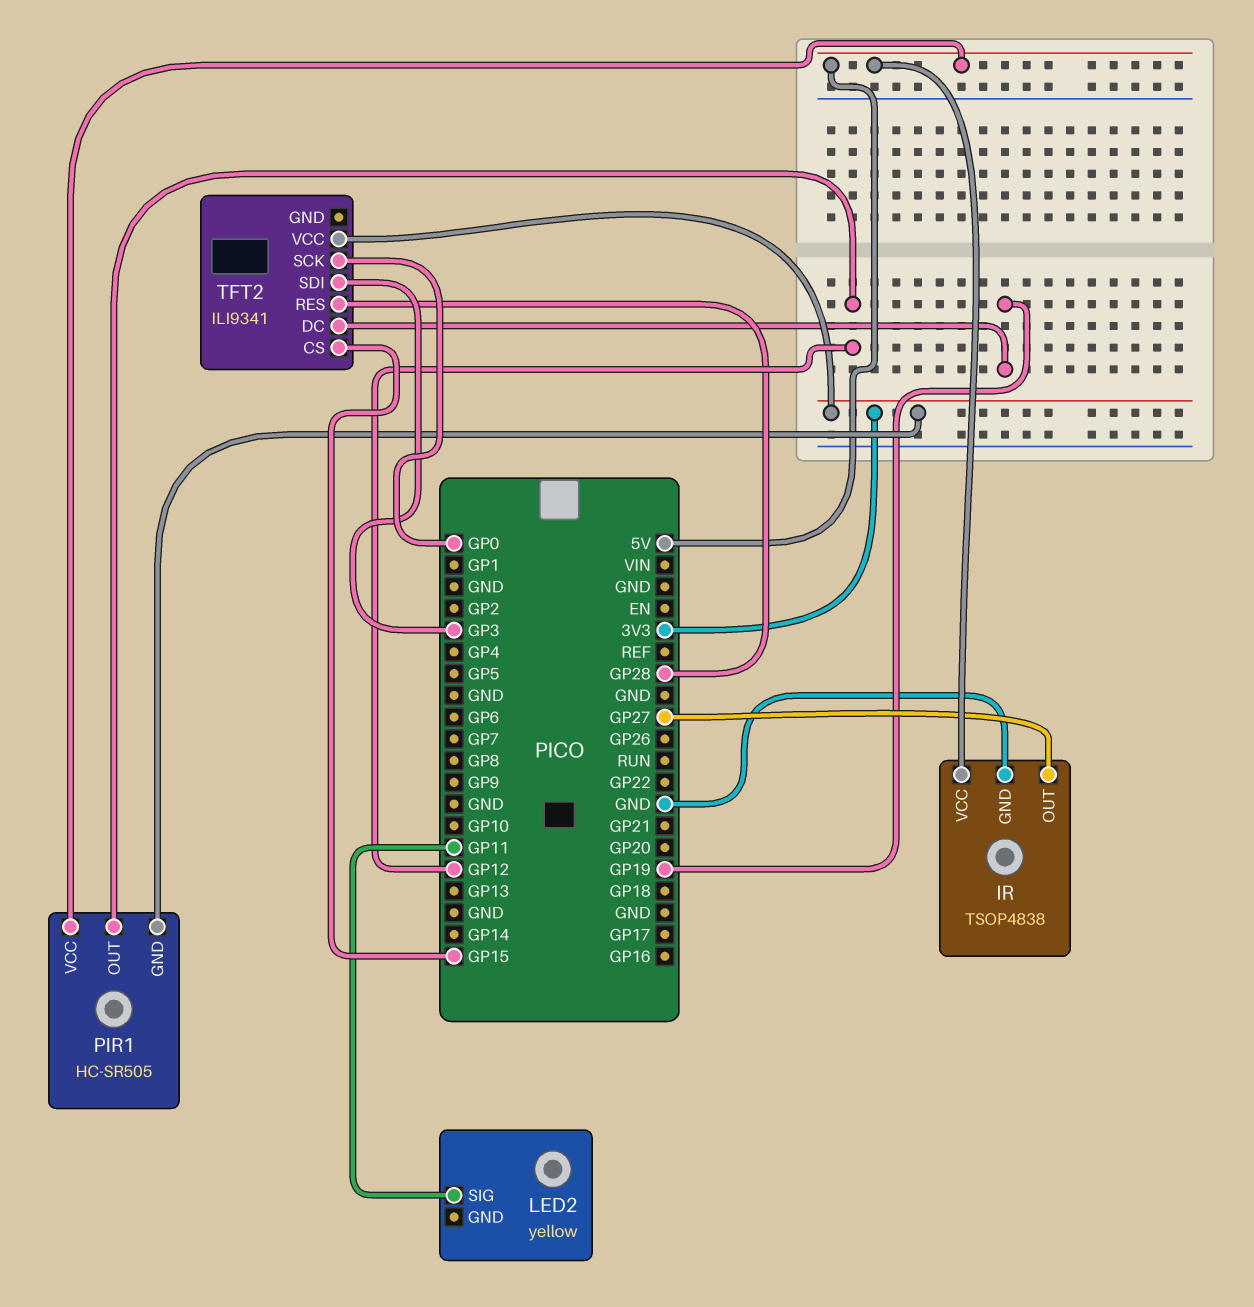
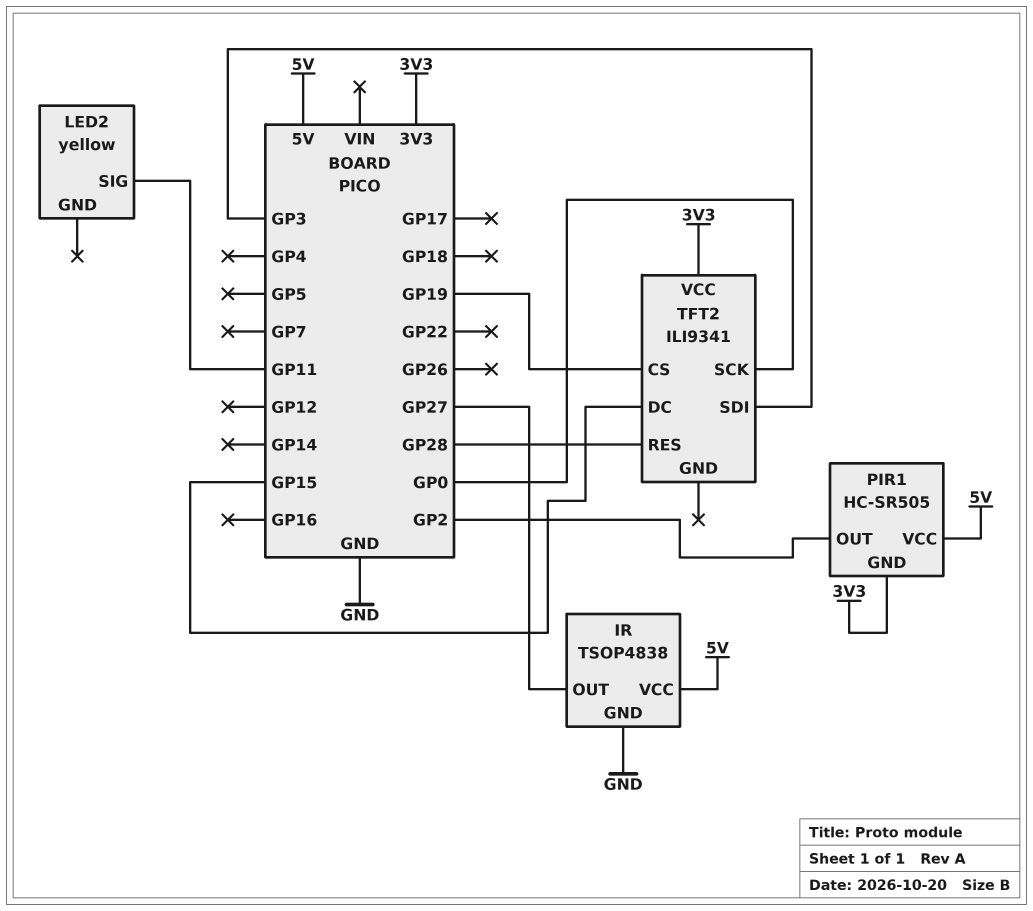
PIR1 pin OUT: GP12 -> GP2
TFT2 pin CS: GP15 -> GP19
TFT2 pin DC: GP19 -> GP15

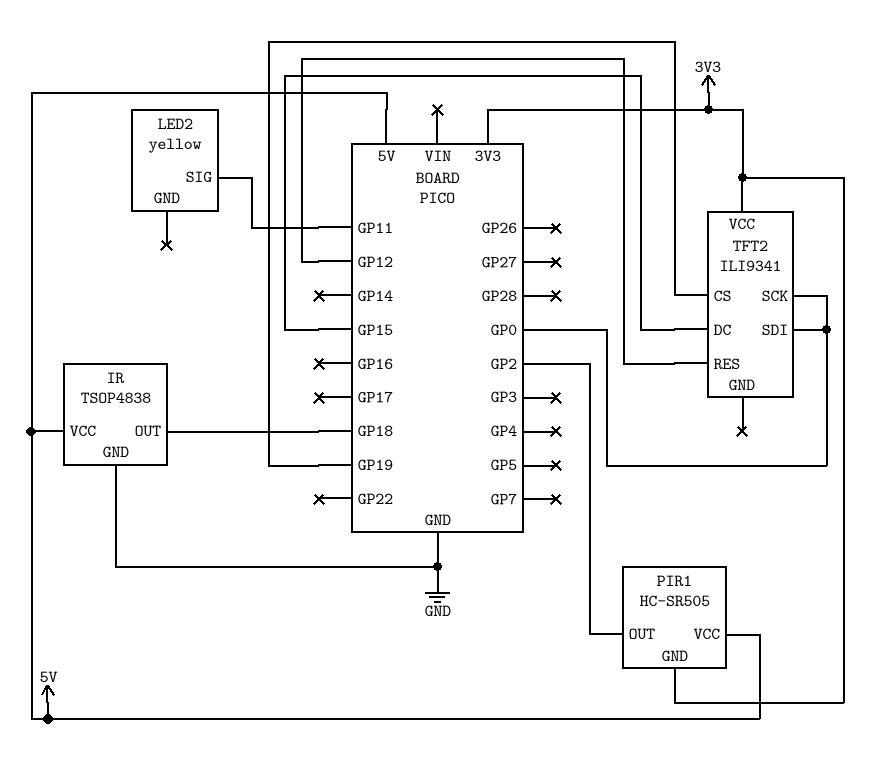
IR pin OUT: GP27 -> GP18
TFT2 pin RES: GP28 -> GP12
TFT2 pin SDI: GP3 -> GP0

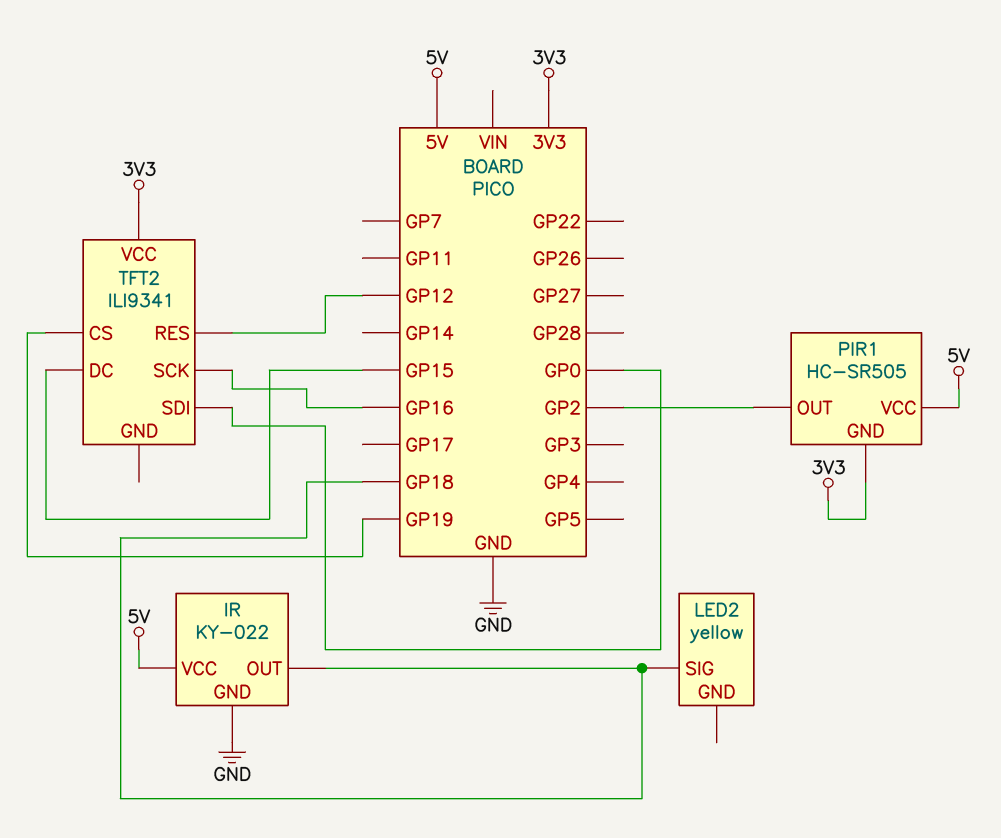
IR: TSOP4838 -> KY-022
LED2 pin SIG: GP11 -> GP18
TFT2 pin SCK: GP0 -> GP16

